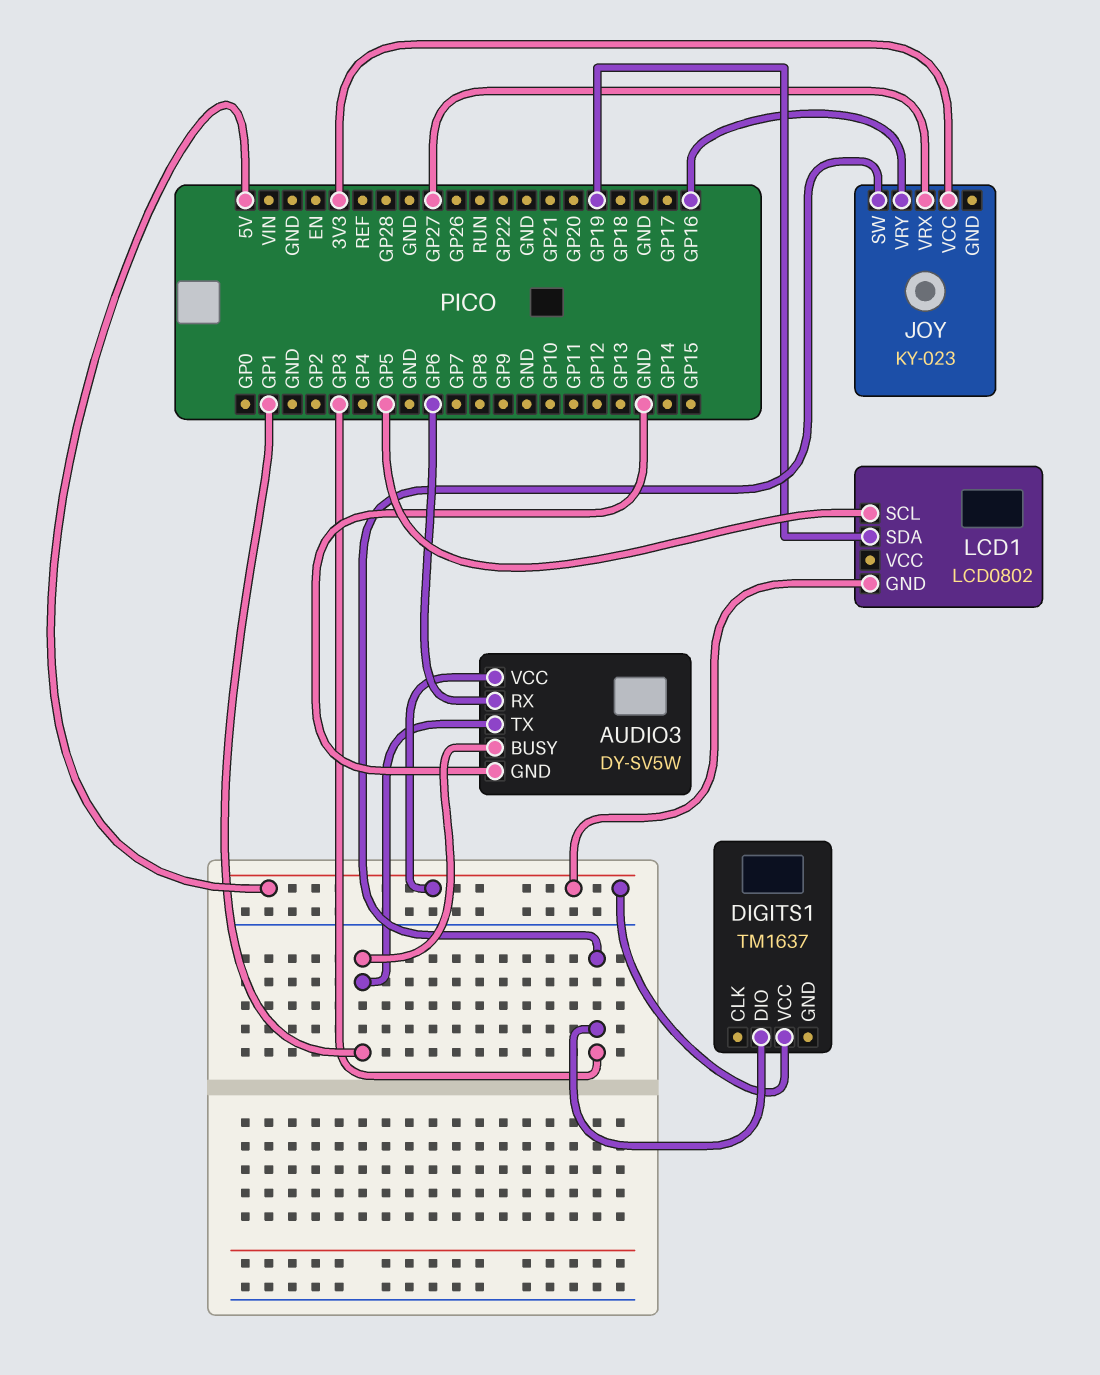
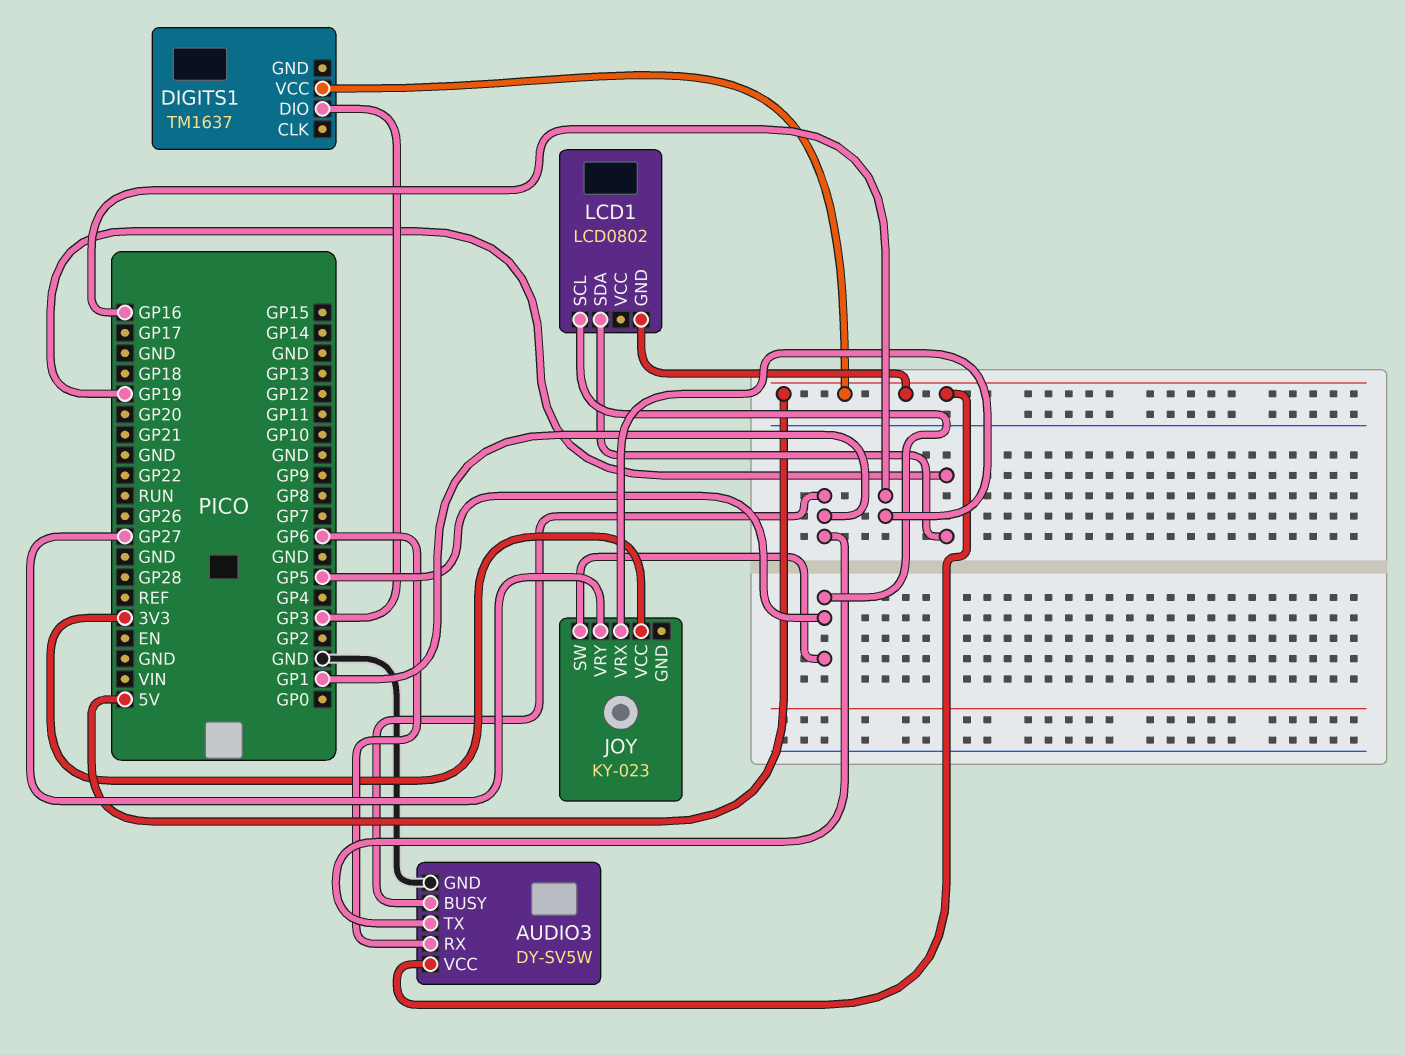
JOY pin SW: GP3 -> GP5
JOY pin VRX: GP27 -> GP16
JOY pin VRY: GP16 -> GP27

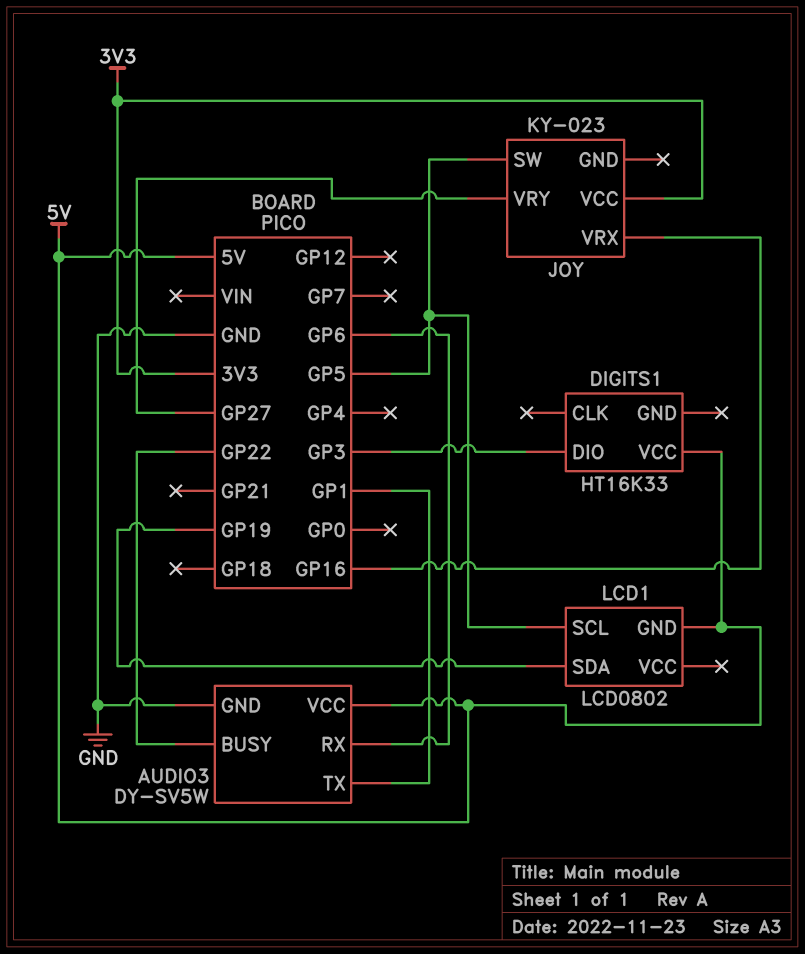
AUDIO3 pin BUSY: GP1 -> GP22
DIGITS1: TM1637 -> HT16K33

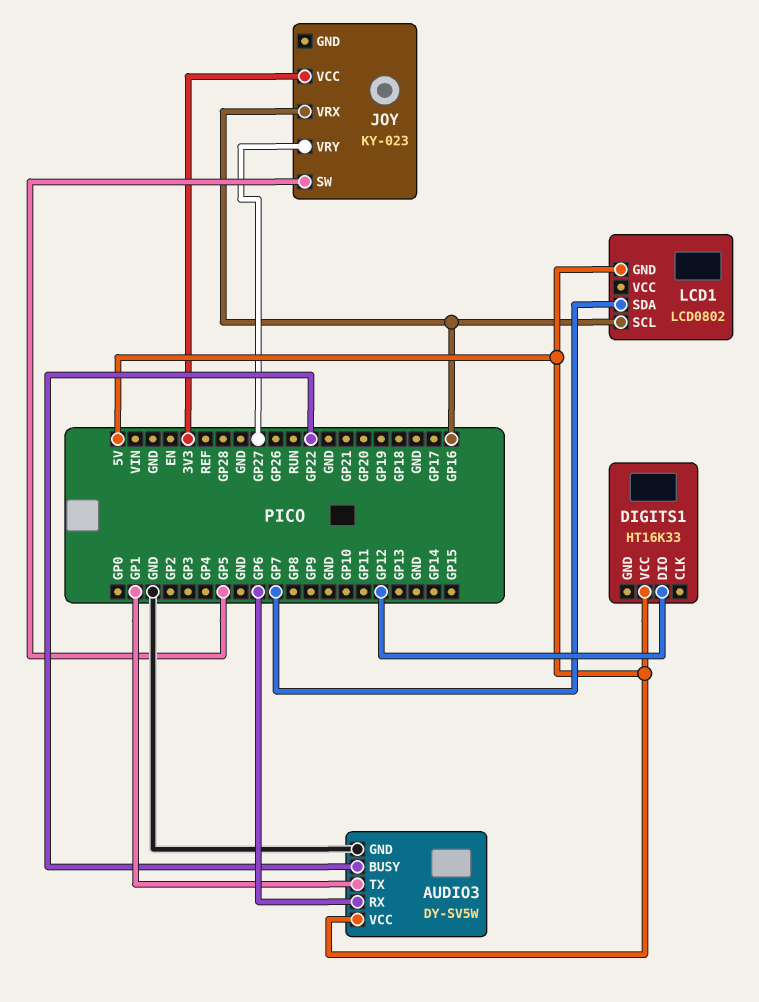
DIGITS1 pin DIO: GP3 -> GP12
LCD1 pin SCL: GP5 -> GP16
LCD1 pin SDA: GP19 -> GP7

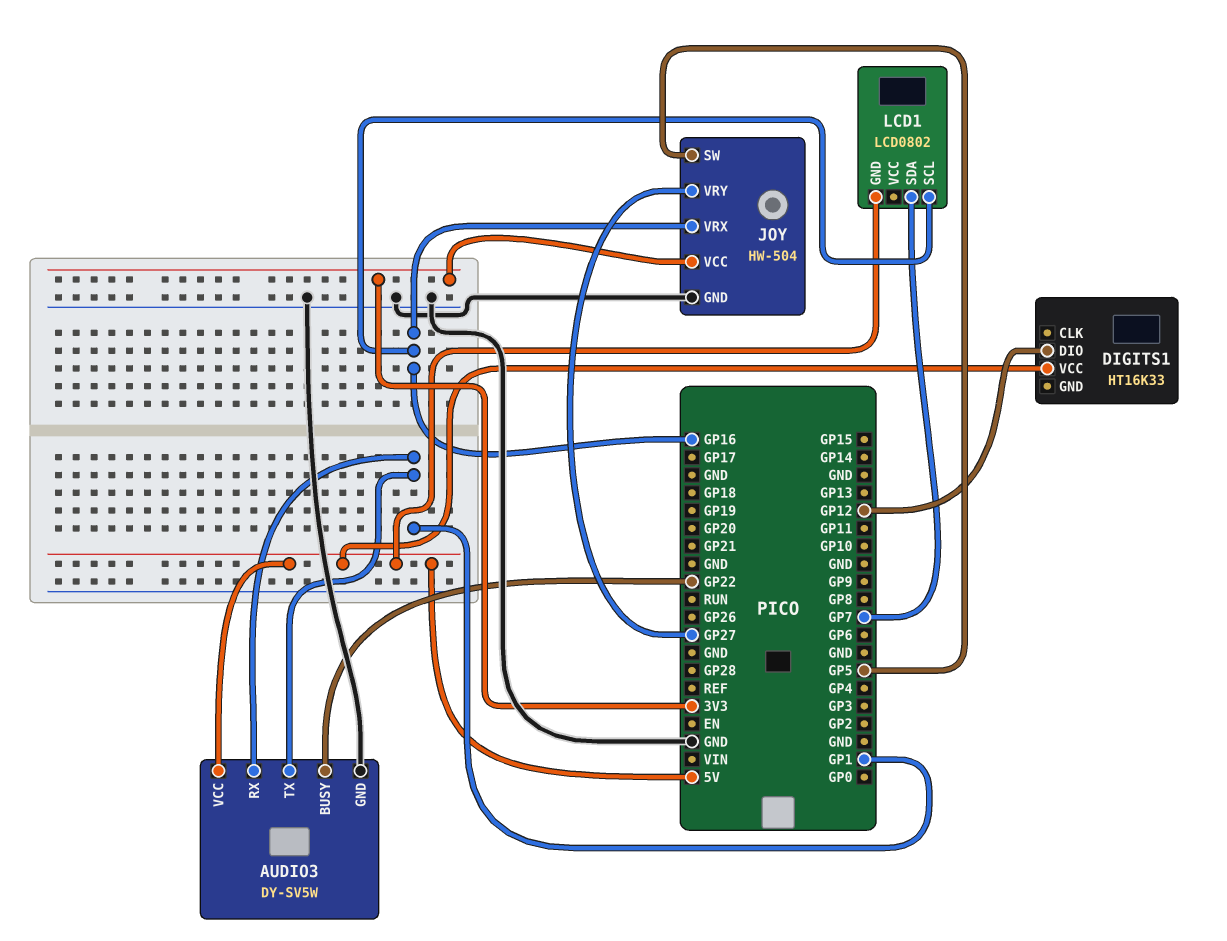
AUDIO3 pin RX: GP6 -> GP1
JOY: KY-023 -> HW-504
JOY pin GND: none -> GND

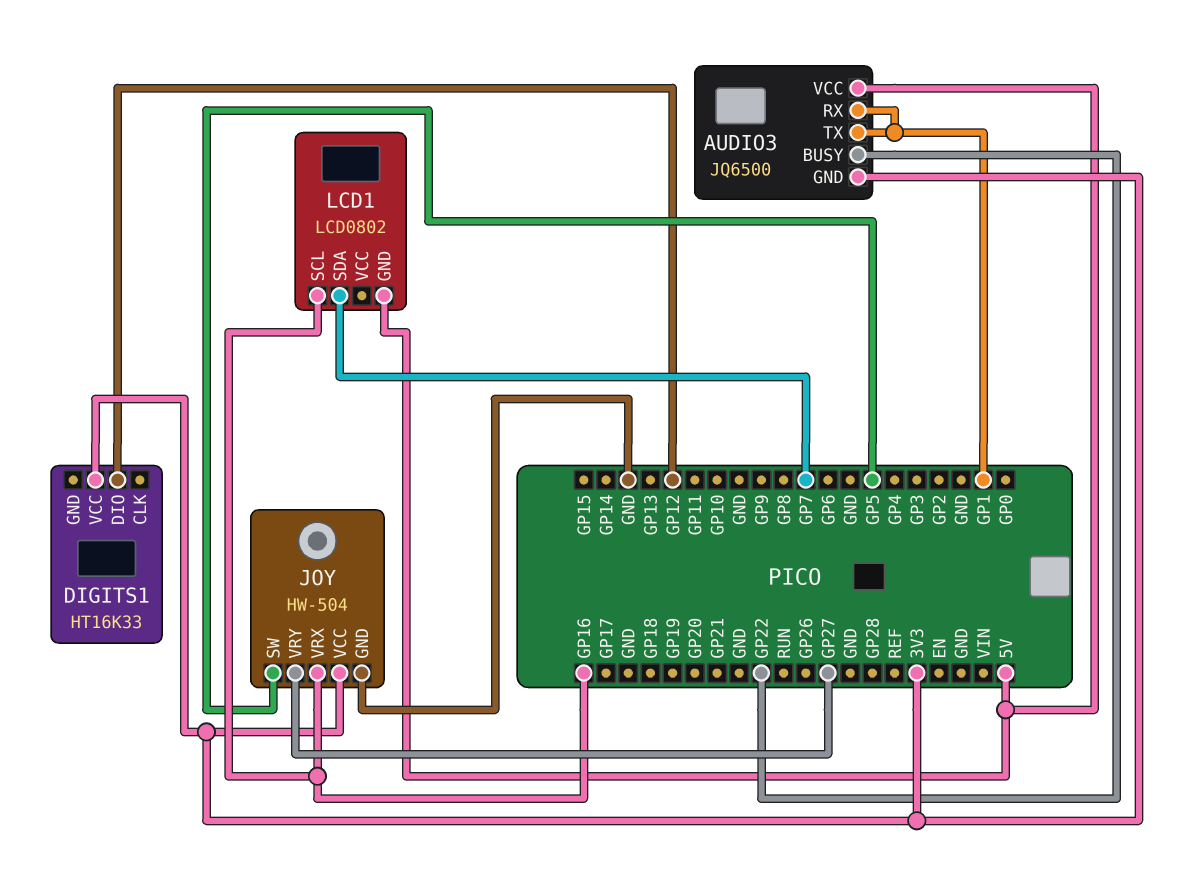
AUDIO3: DY-SV5W -> JQ6500
AUDIO3 pin GND: GND -> 3V3
DIGITS1 pin VCC: 5V -> 3V3

